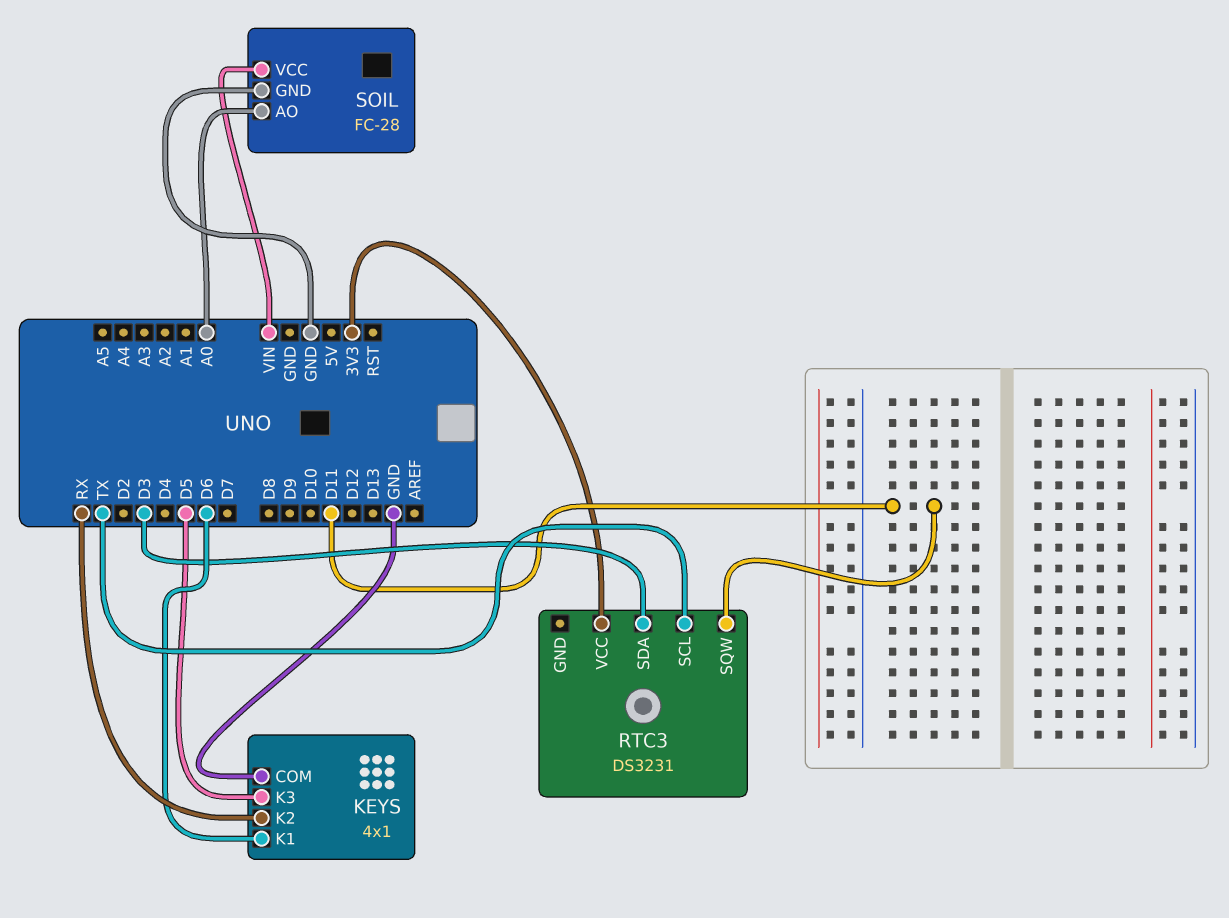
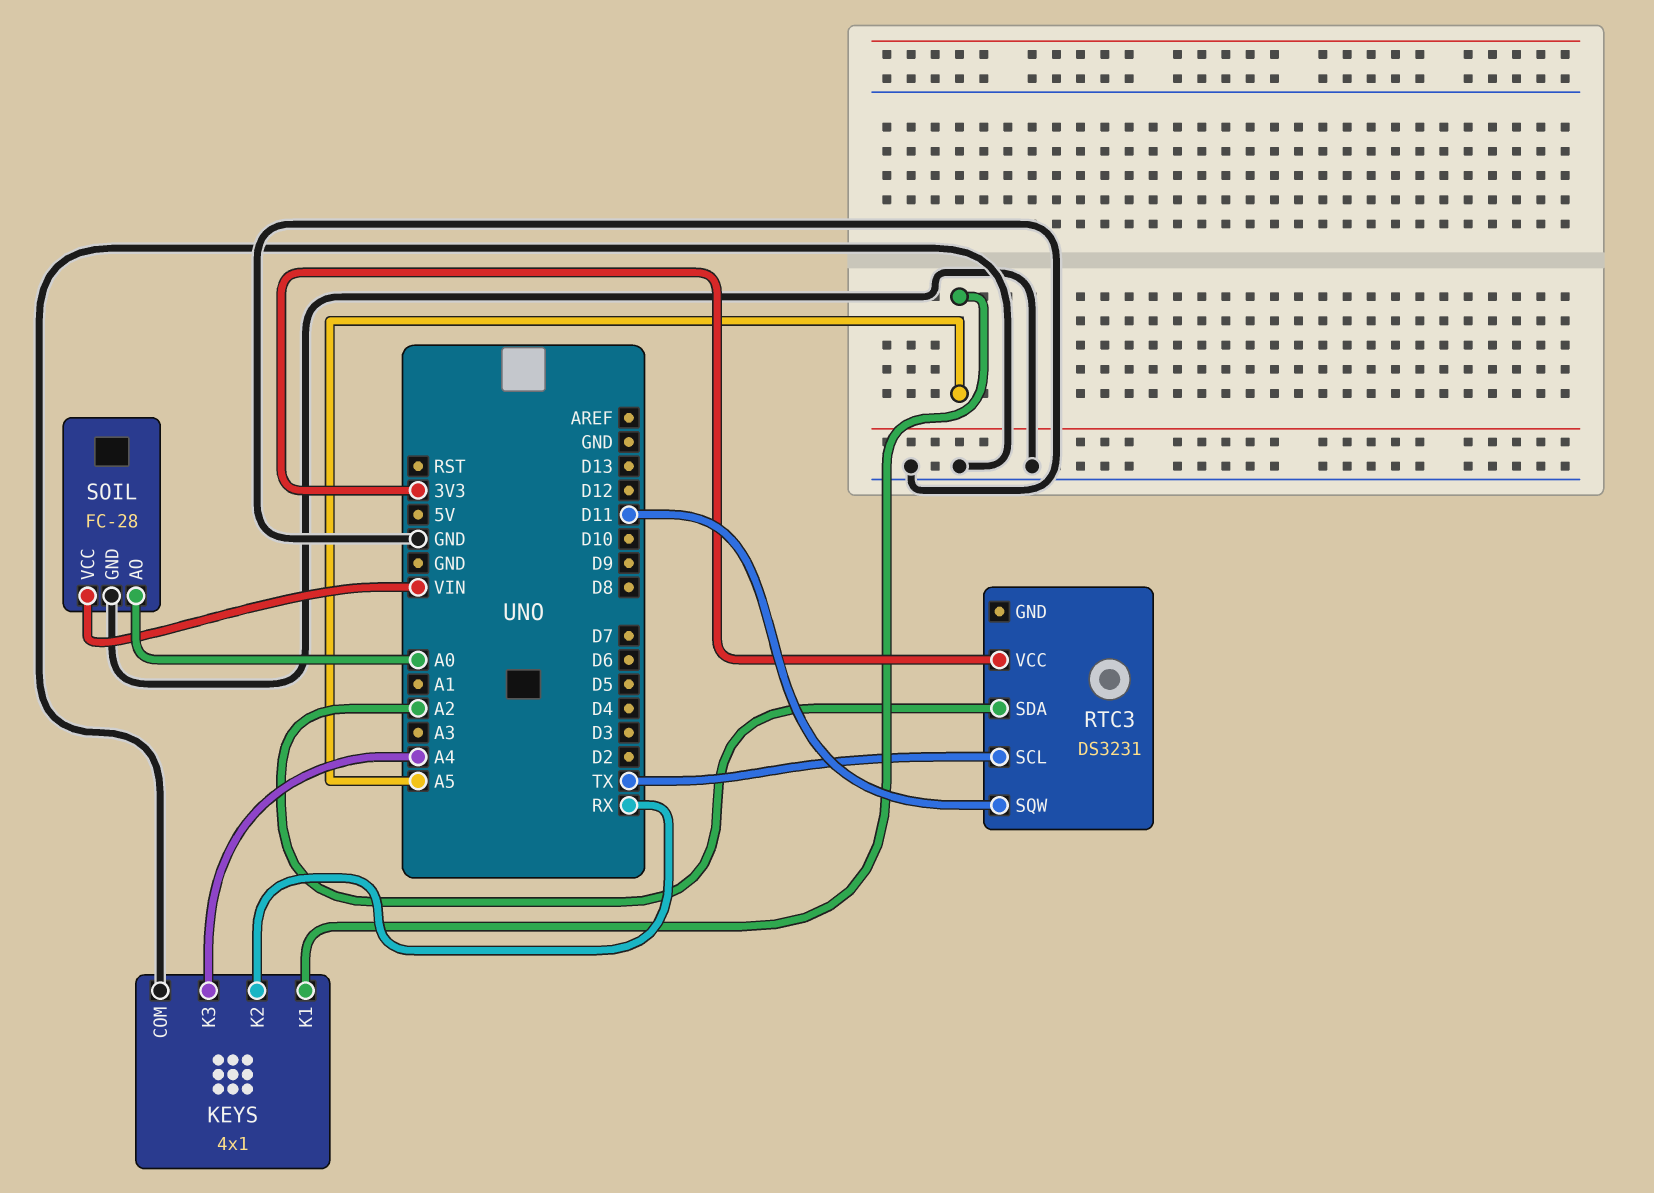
KEYS pin K1: D6 -> A5
KEYS pin K3: D5 -> A4
RTC3 pin SDA: D3 -> A2

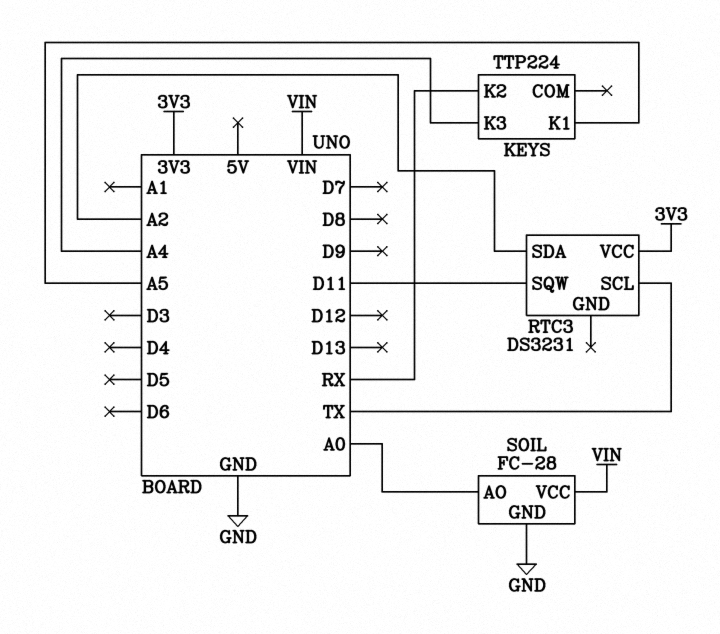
KEYS: 4x1 -> TTP224
KEYS pin COM: GND -> none

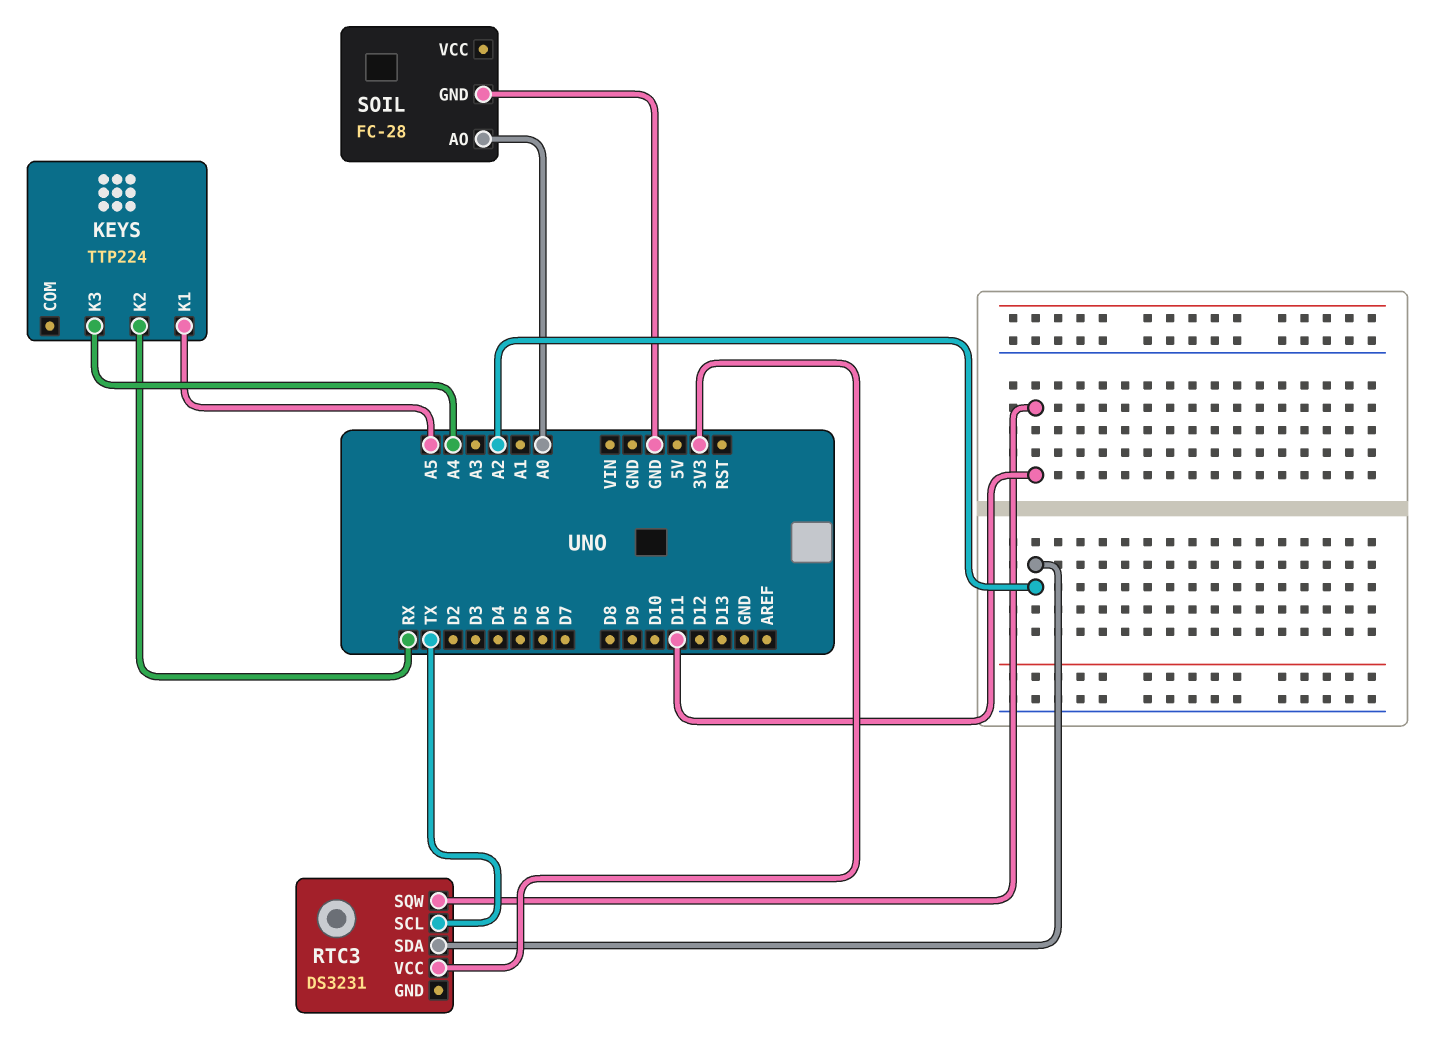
SOIL pin VCC: VIN -> none

